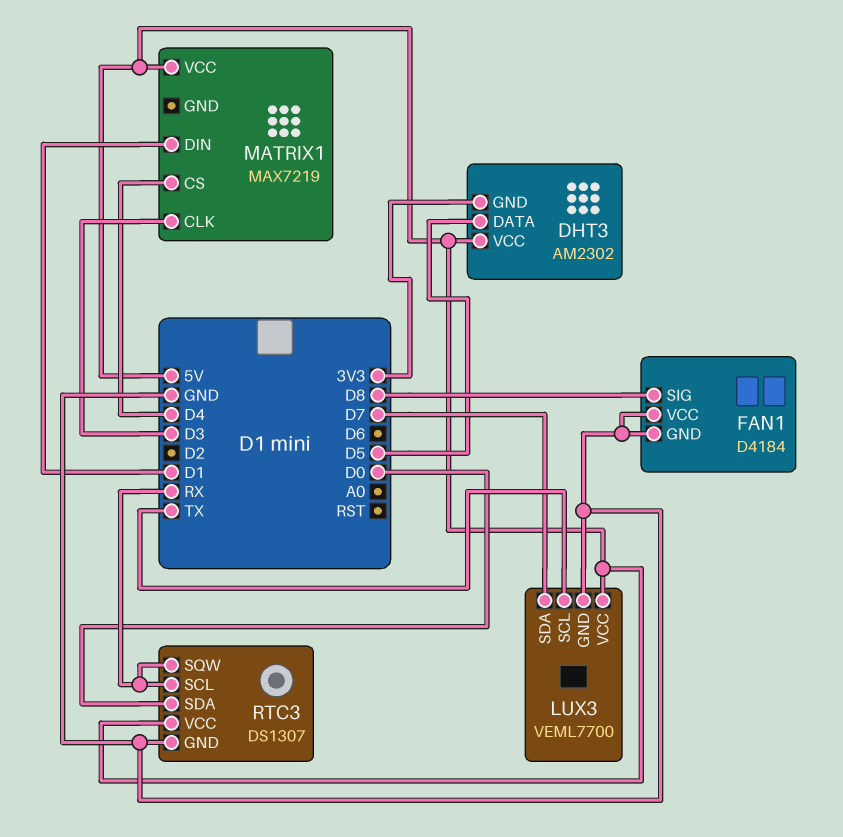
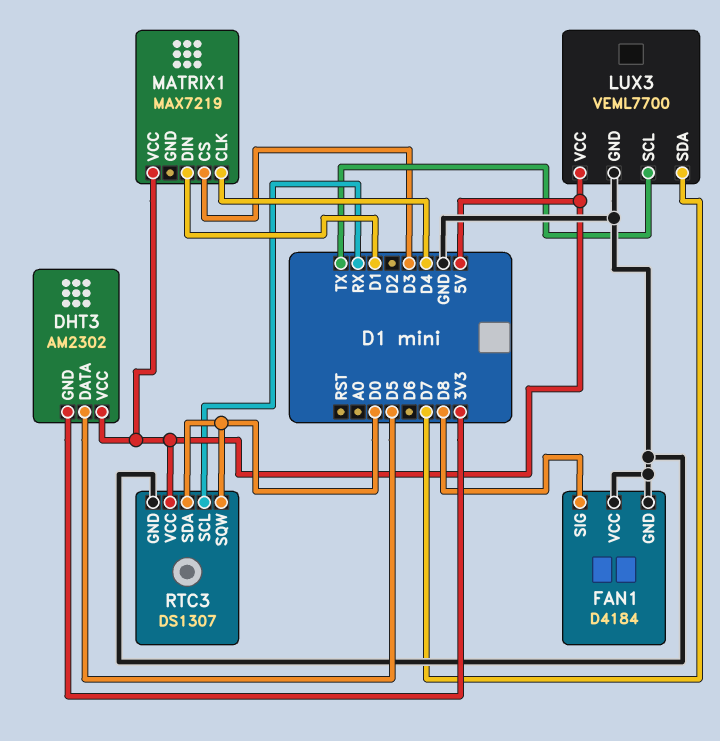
MATRIX1 pin CLK: D3 -> D4
MATRIX1 pin CS: D4 -> D3
RTC3 pin SQW: RX -> D0

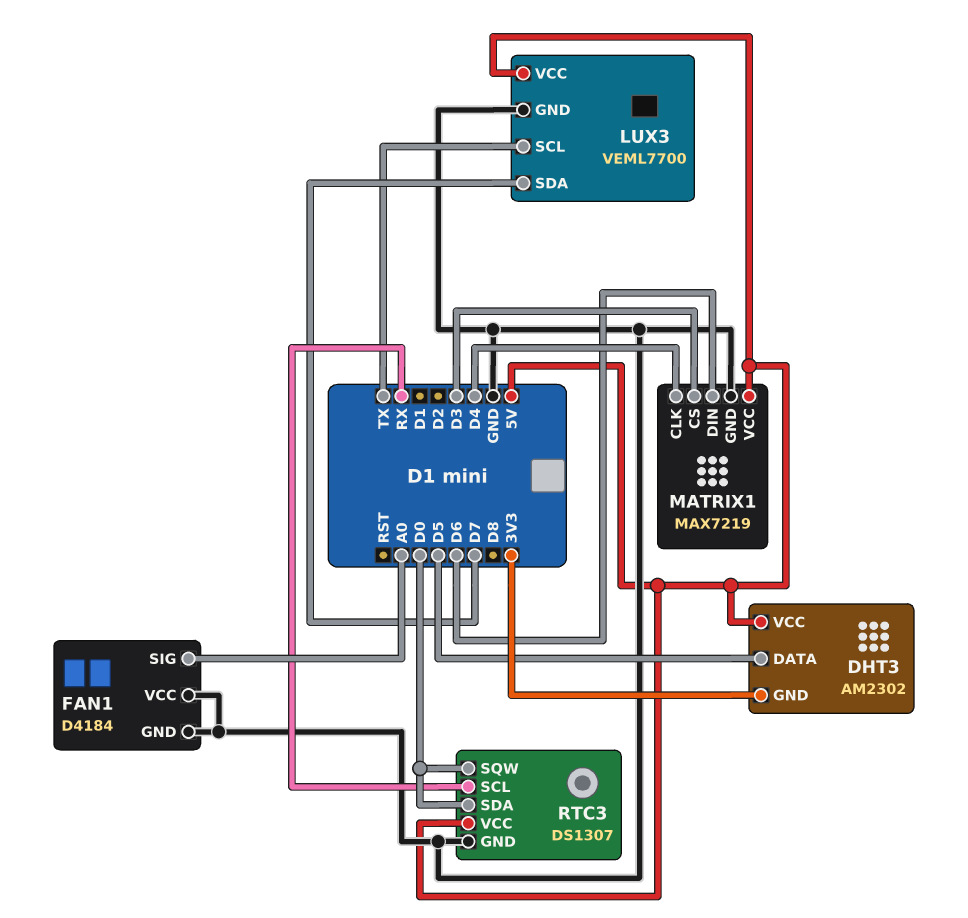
FAN1 pin SIG: D8 -> A0
MATRIX1 pin DIN: D1 -> D6
MATRIX1 pin GND: none -> GND

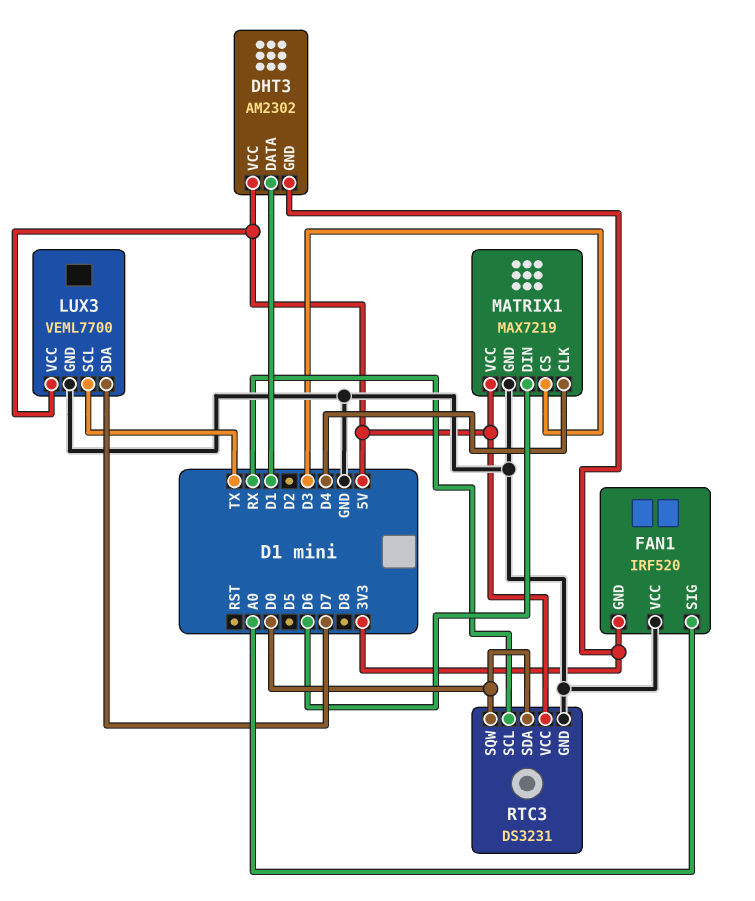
DHT3 pin DATA: D5 -> D1
FAN1: D4184 -> IRF520
FAN1 pin GND: GND -> 3V3
RTC3: DS1307 -> DS3231

